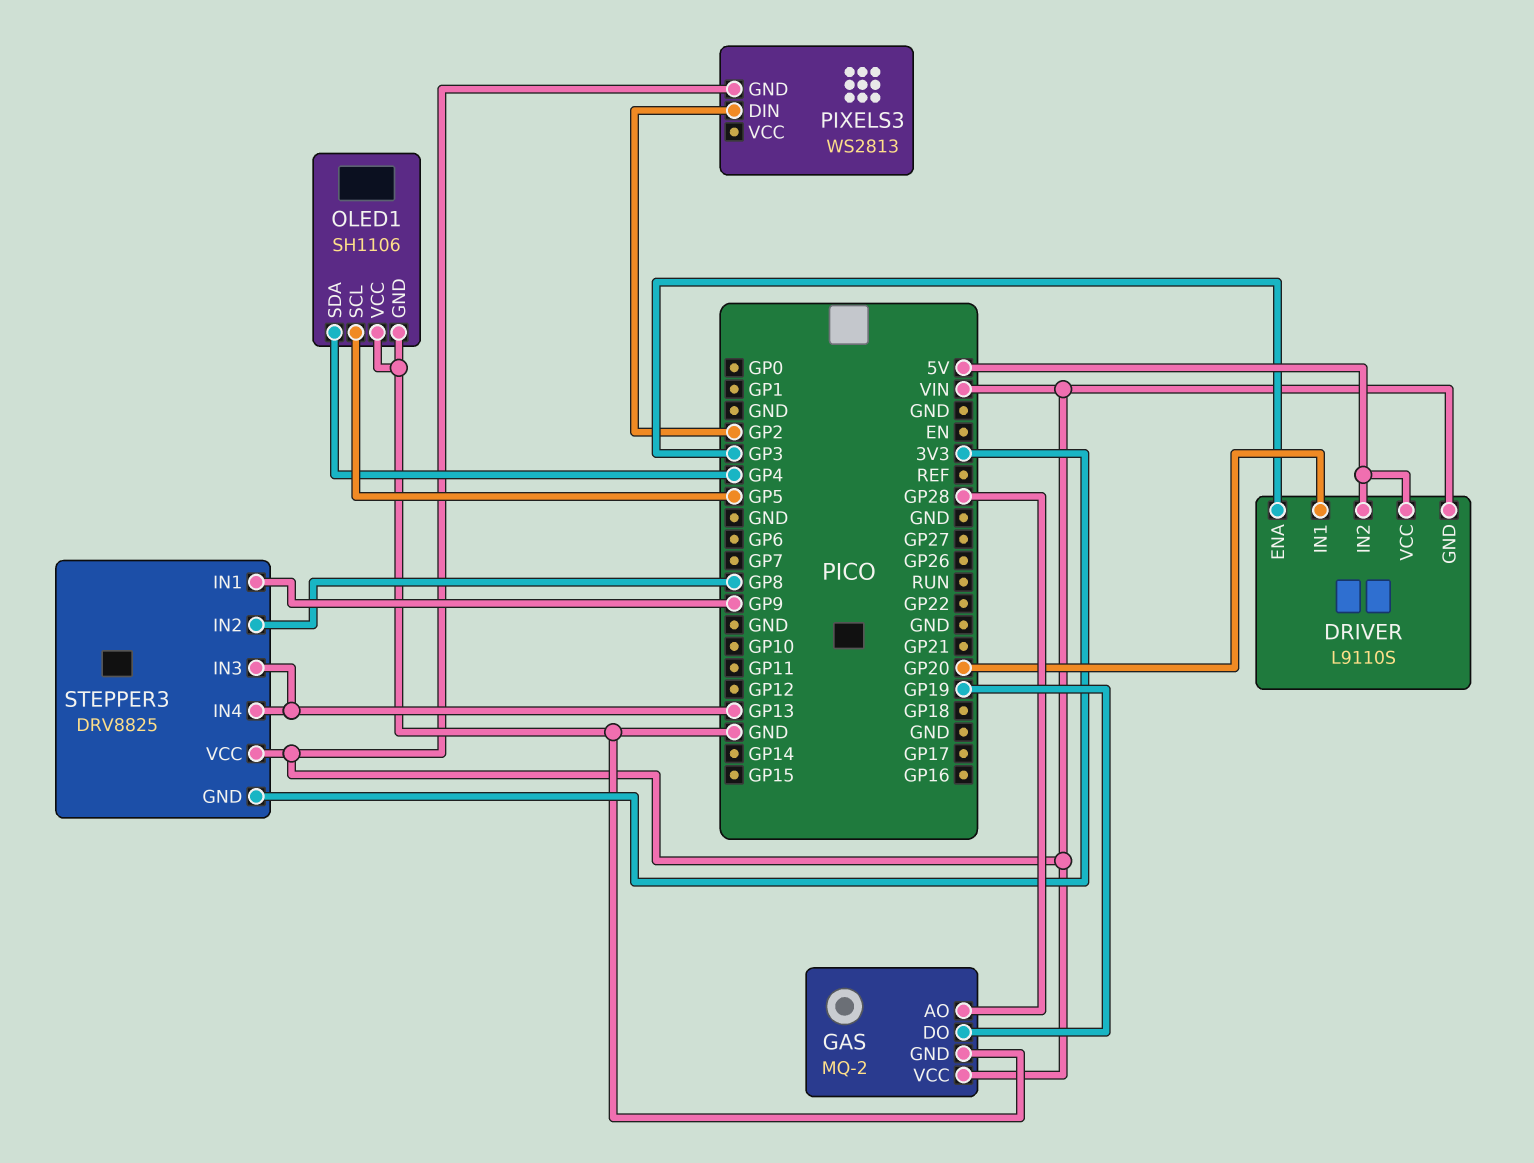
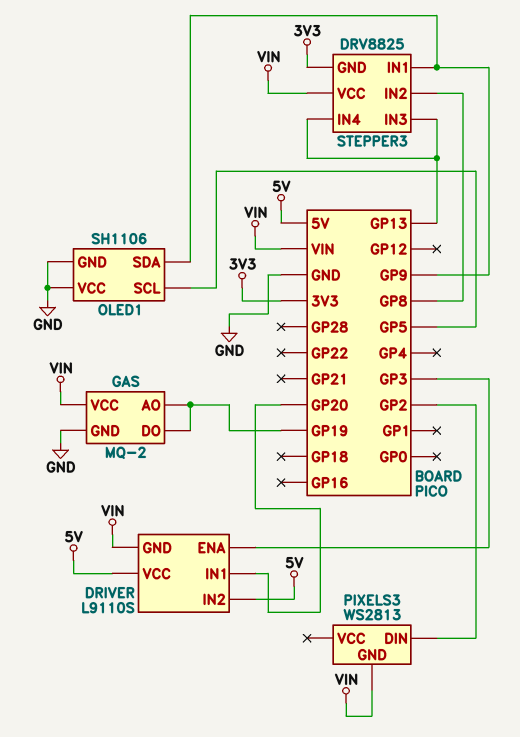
GAS pin AO: GP28 -> GP19
OLED1 pin SDA: GP4 -> GP9

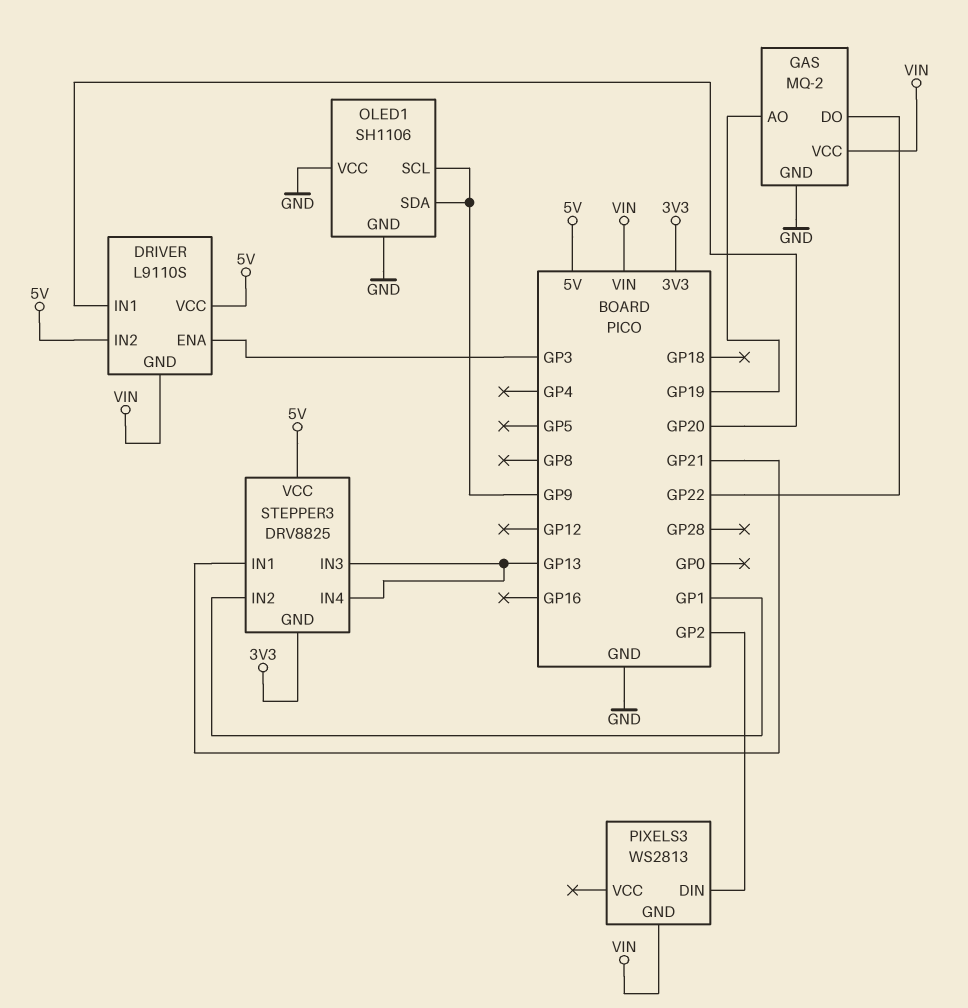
GAS pin DO: GP19 -> GP22
OLED1 pin SCL: GP5 -> GP9
STEPPER3 pin IN1: GP9 -> GP21
STEPPER3 pin IN2: GP8 -> GP1
STEPPER3 pin VCC: VIN -> 5V

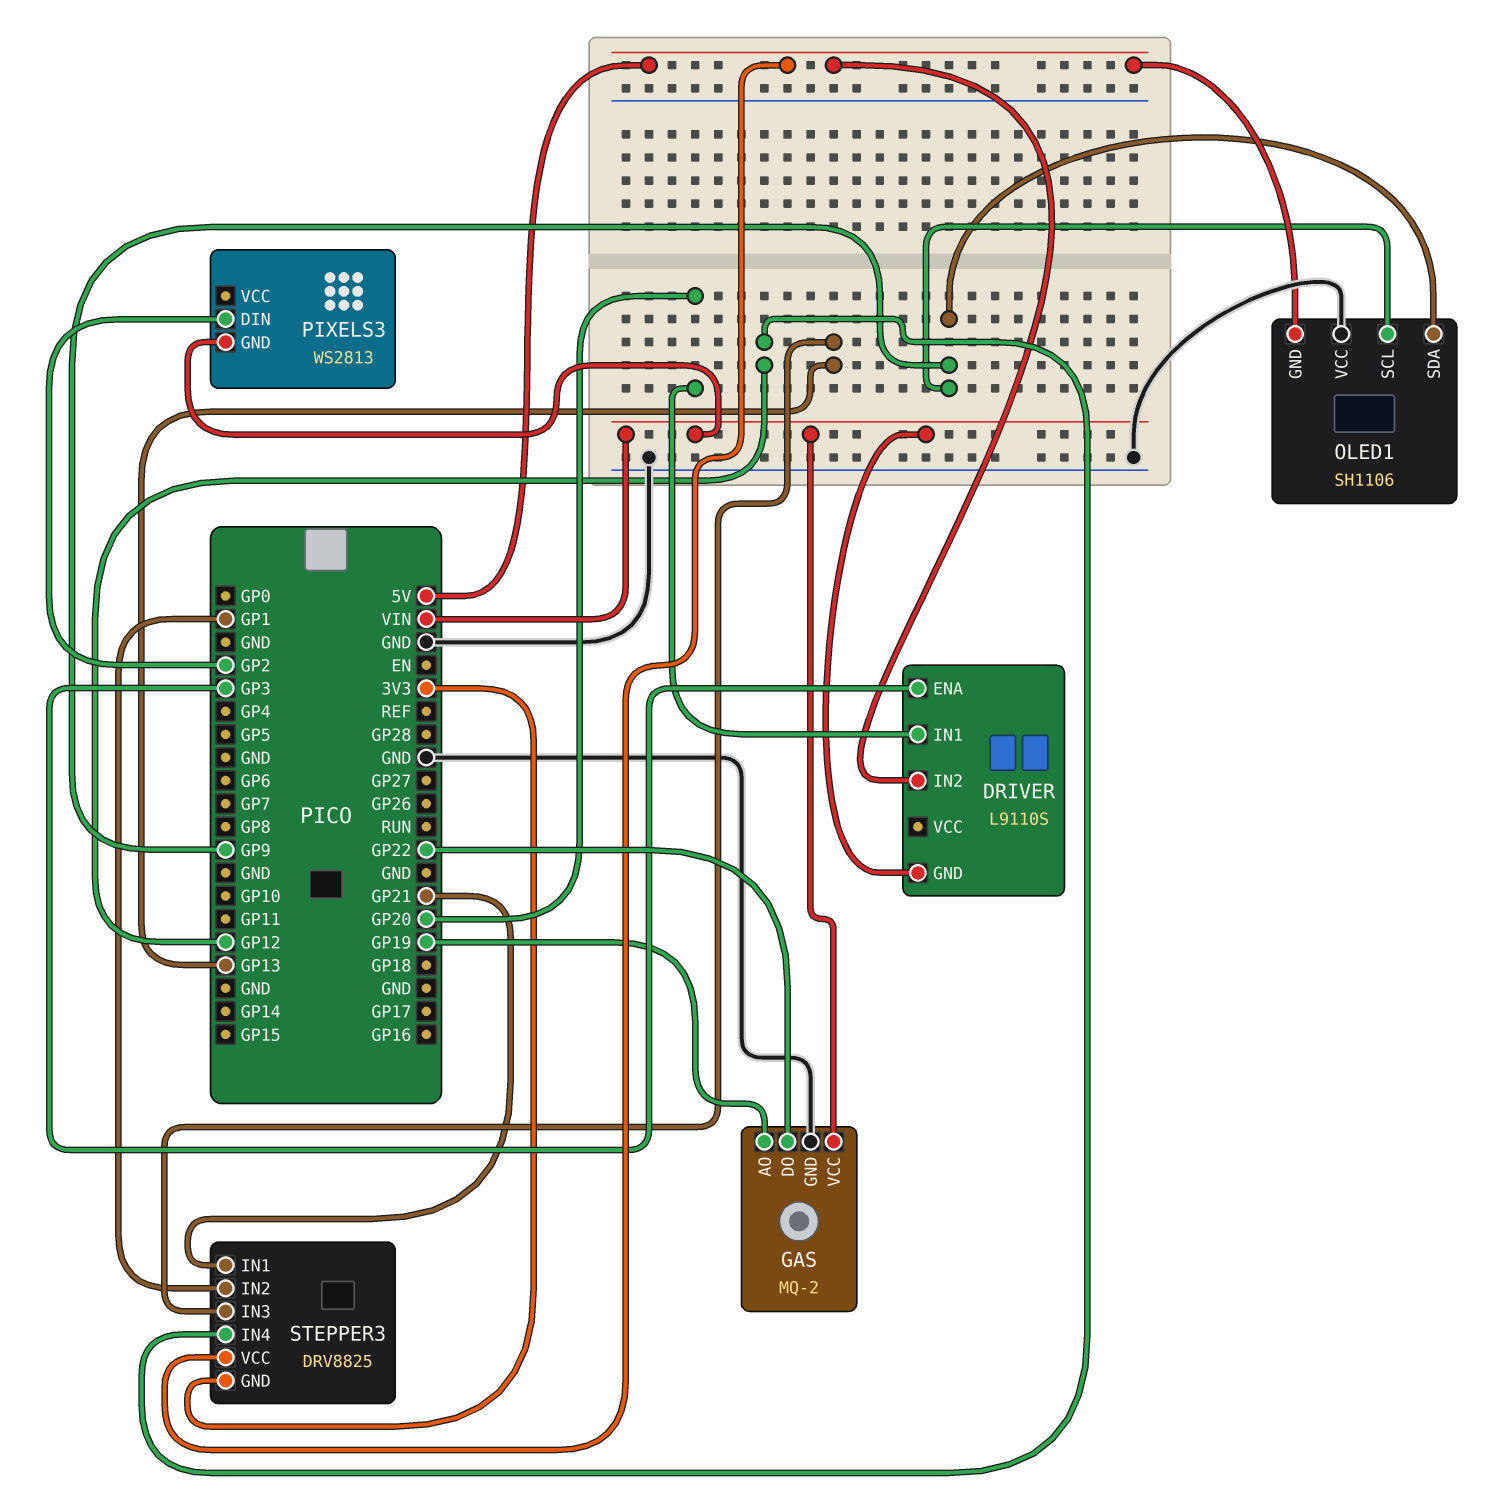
DRIVER pin VCC: 5V -> none
OLED1 pin GND: GND -> 5V
STEPPER3 pin IN4: GP13 -> GP12

